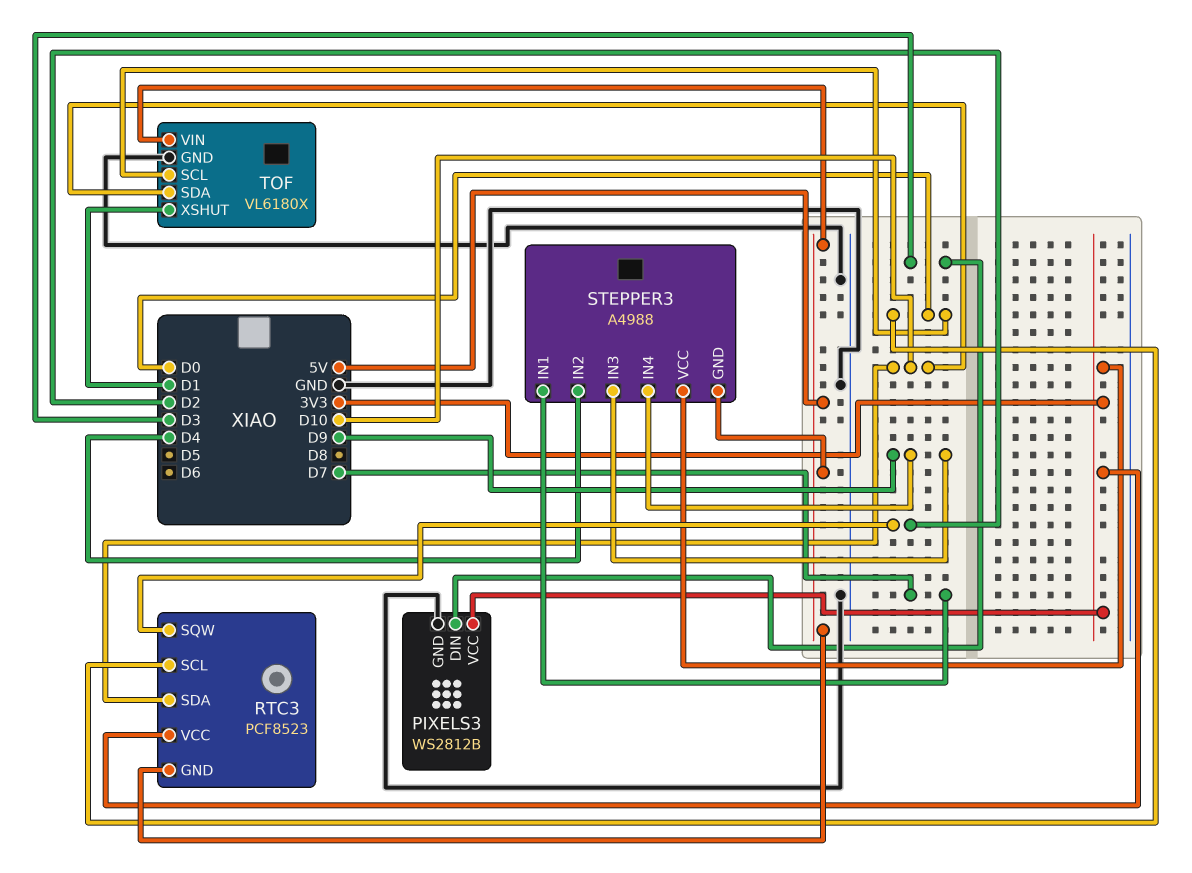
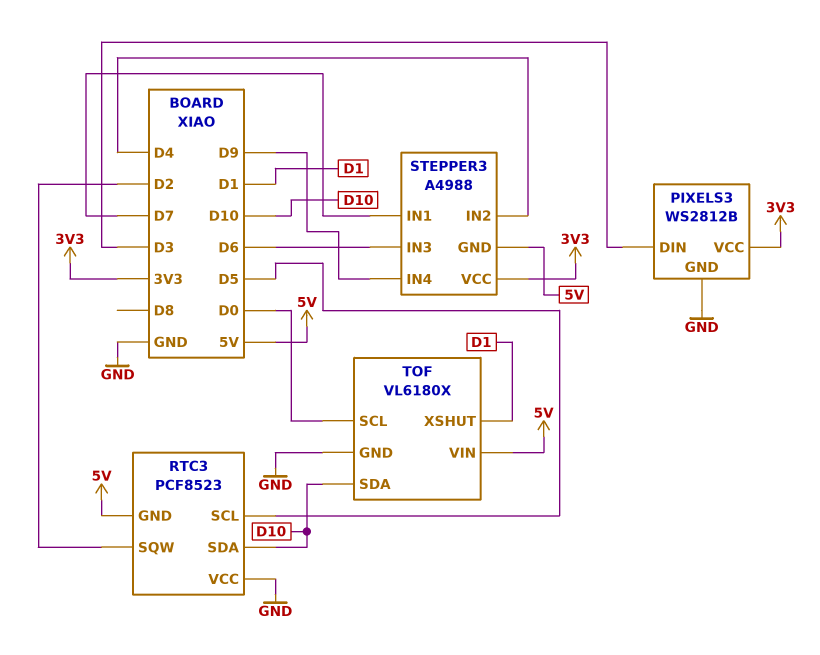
RTC3 pin SCL: D0 -> D5
RTC3 pin VCC: 3V3 -> GND
STEPPER3 pin IN3: D9 -> D6

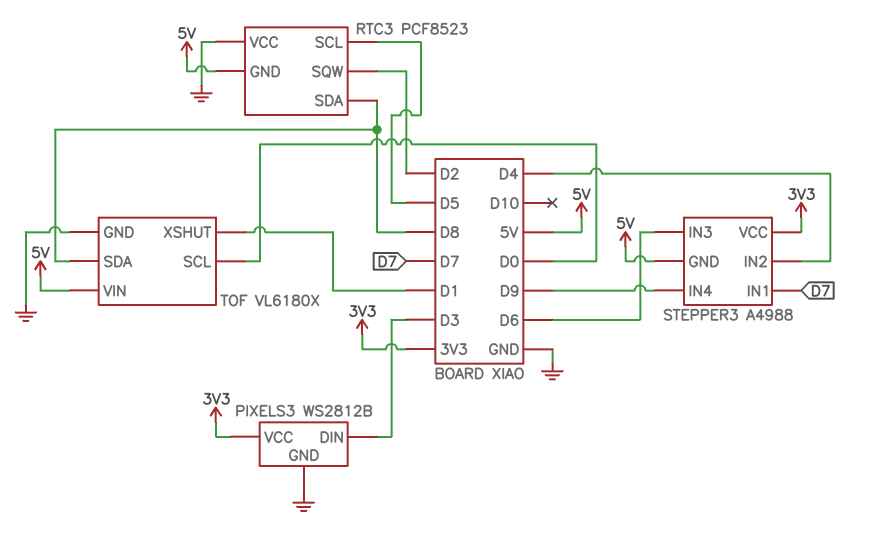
RTC3 pin SDA: D10 -> D8
TOF pin SDA: D10 -> D8

